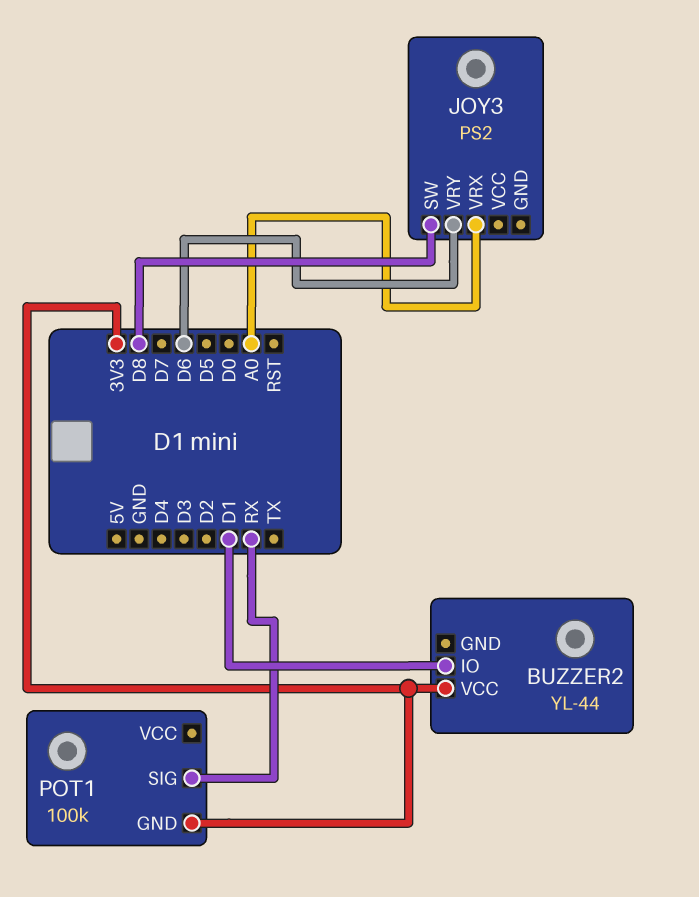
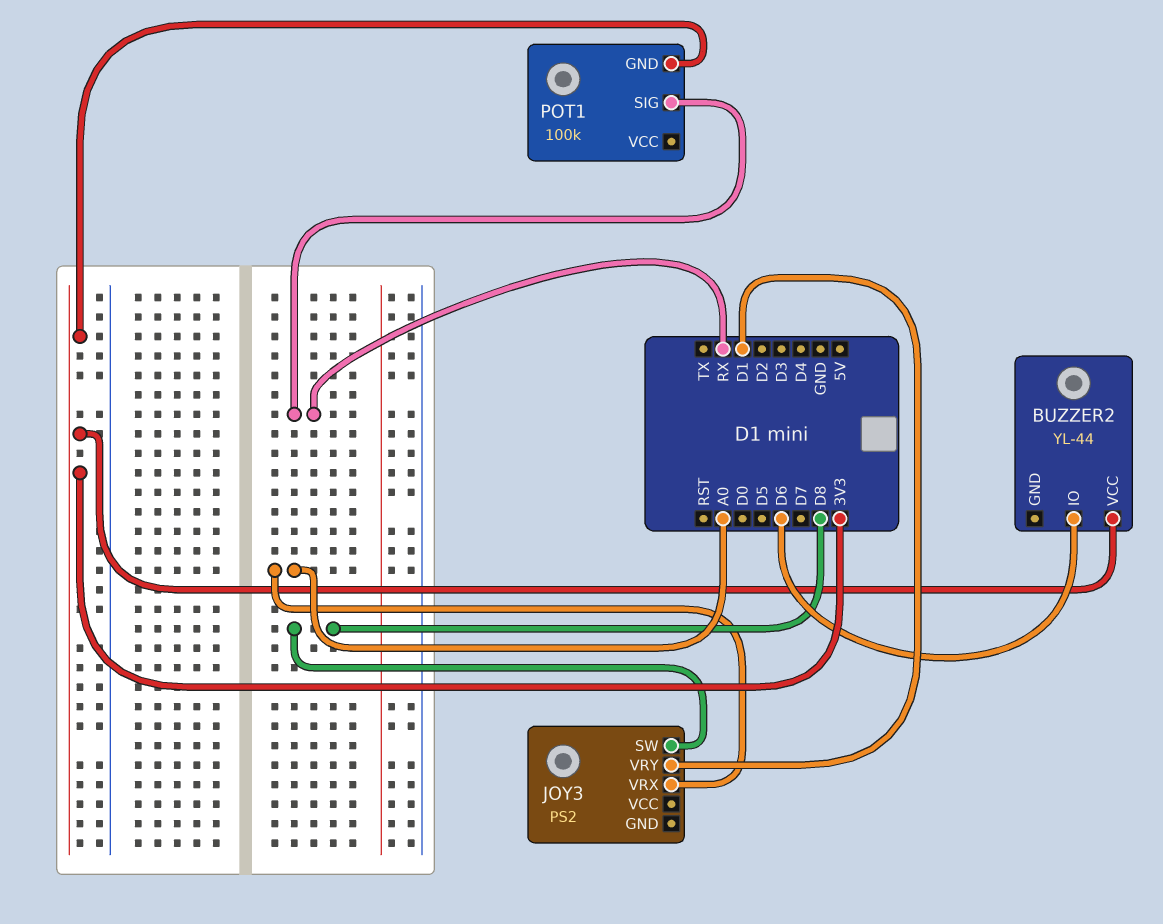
BUZZER2 pin IO: D1 -> D6
JOY3 pin VRY: D6 -> D1

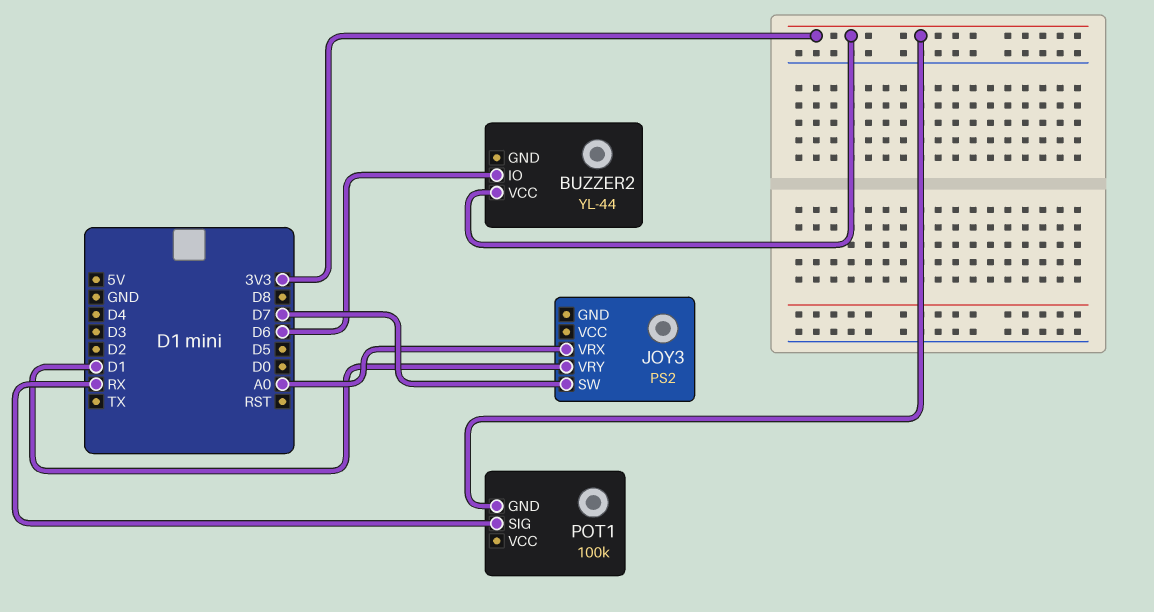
JOY3 pin SW: D8 -> D7

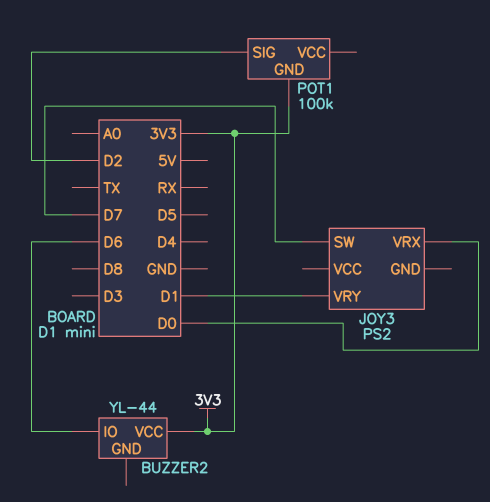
JOY3 pin VRX: A0 -> D0
POT1 pin SIG: RX -> D2

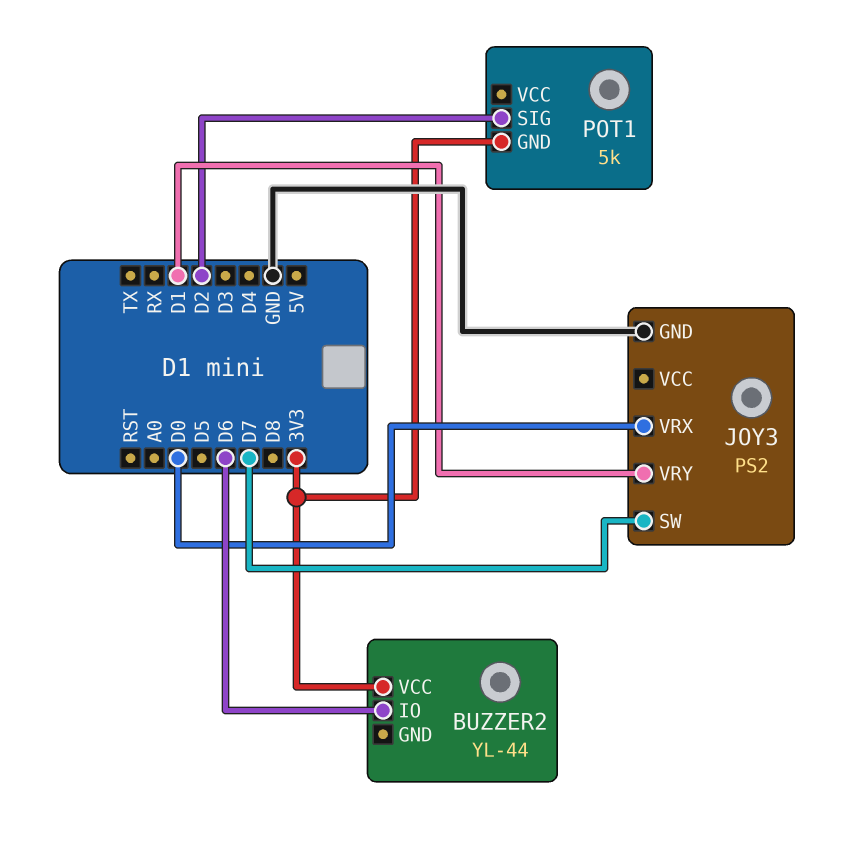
JOY3 pin GND: none -> GND
POT1: 100k -> 5k

